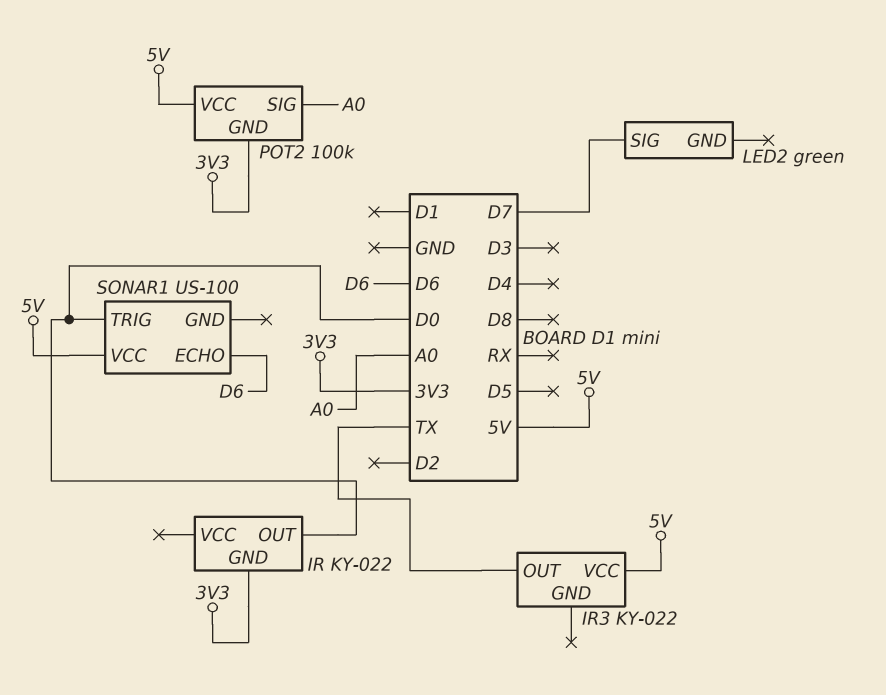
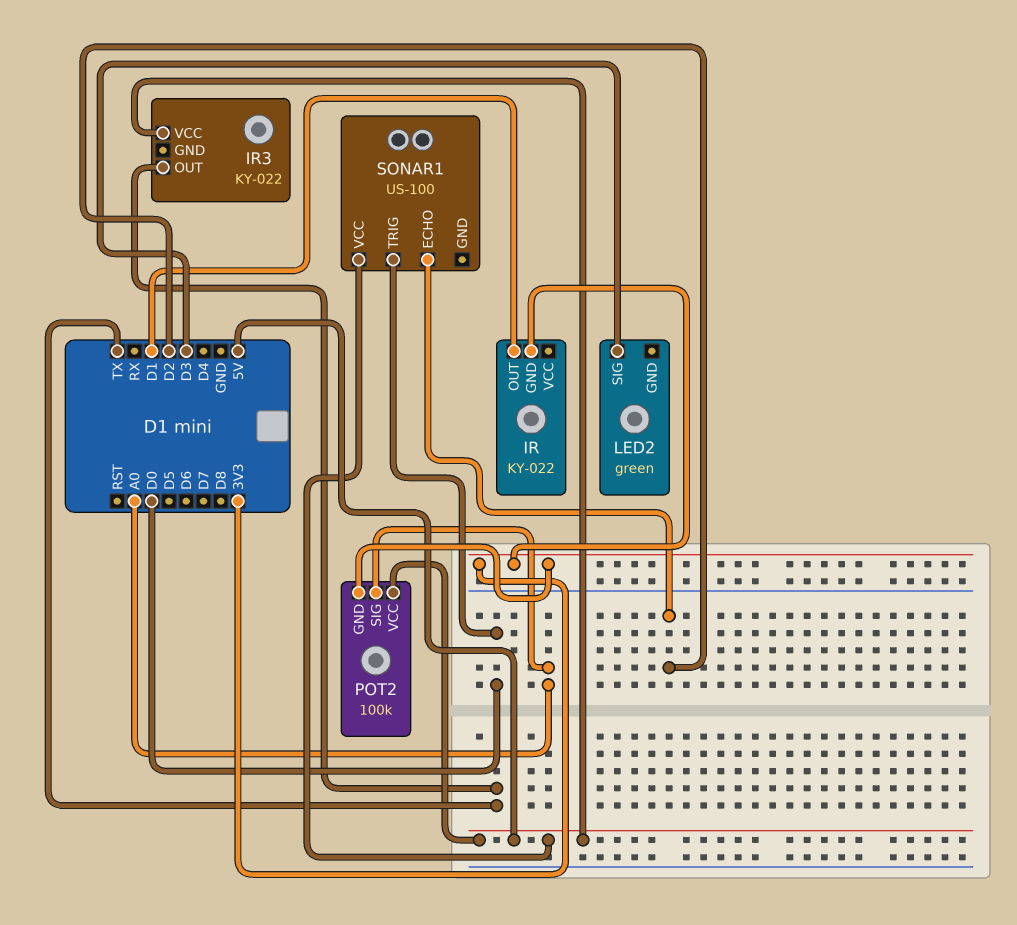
IR pin OUT: D0 -> D1
LED2 pin SIG: D7 -> D3
SONAR1 pin ECHO: D6 -> D2

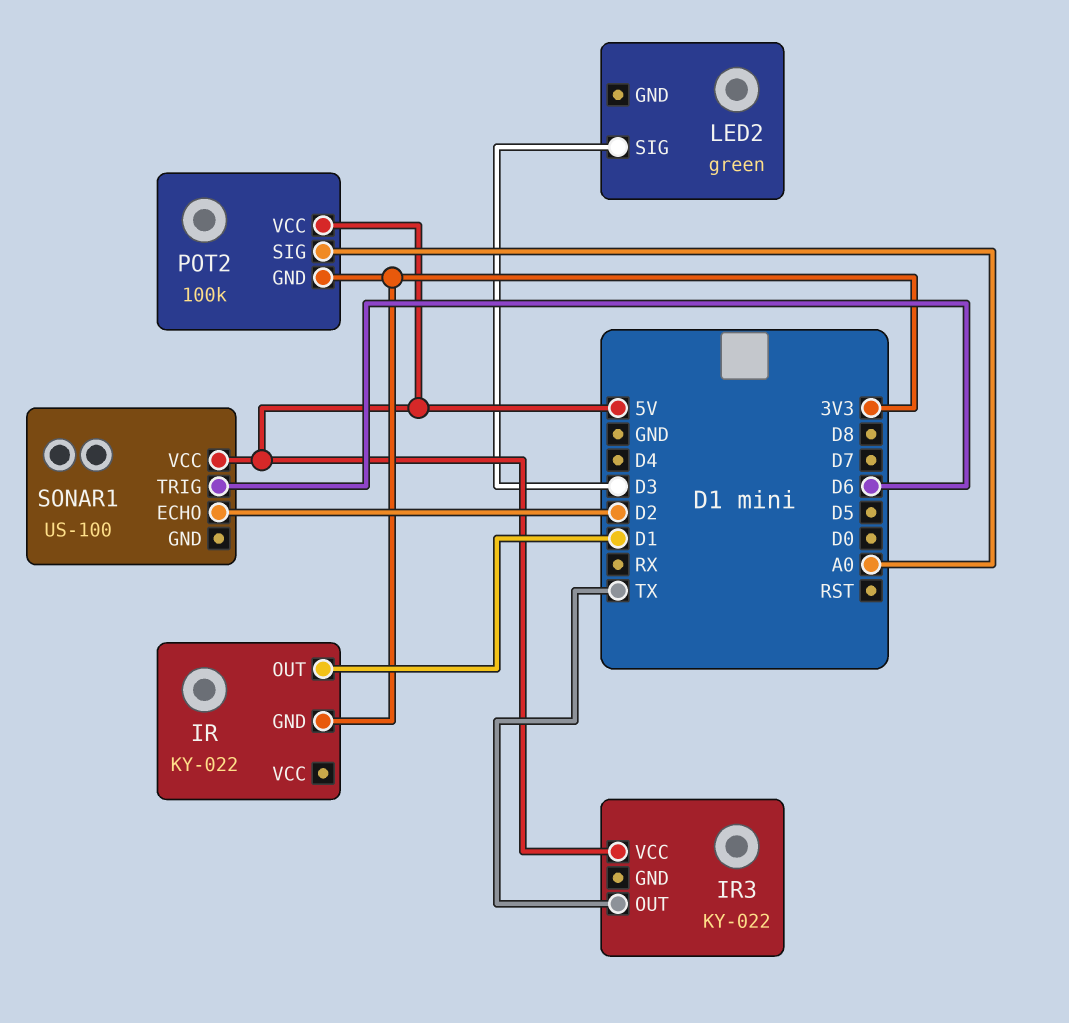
SONAR1 pin TRIG: D0 -> D6

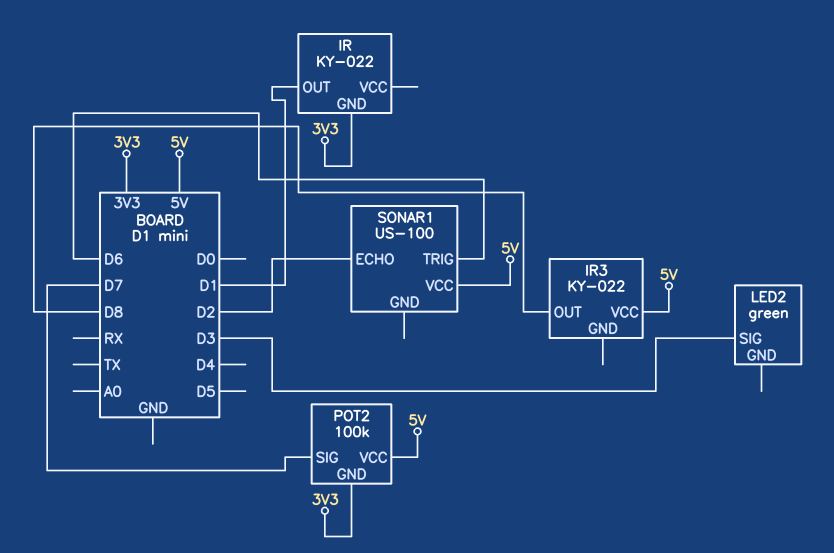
IR3 pin OUT: TX -> D8
POT2 pin SIG: A0 -> D7

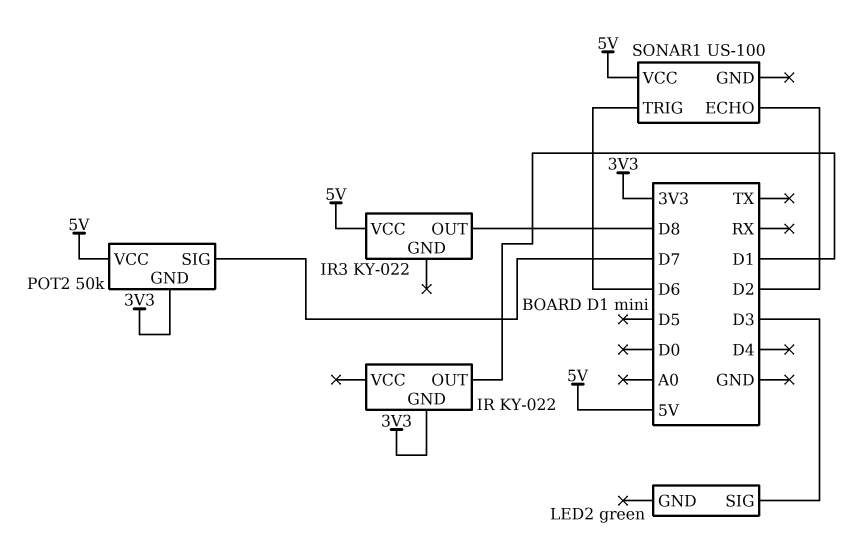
POT2: 100k -> 50k

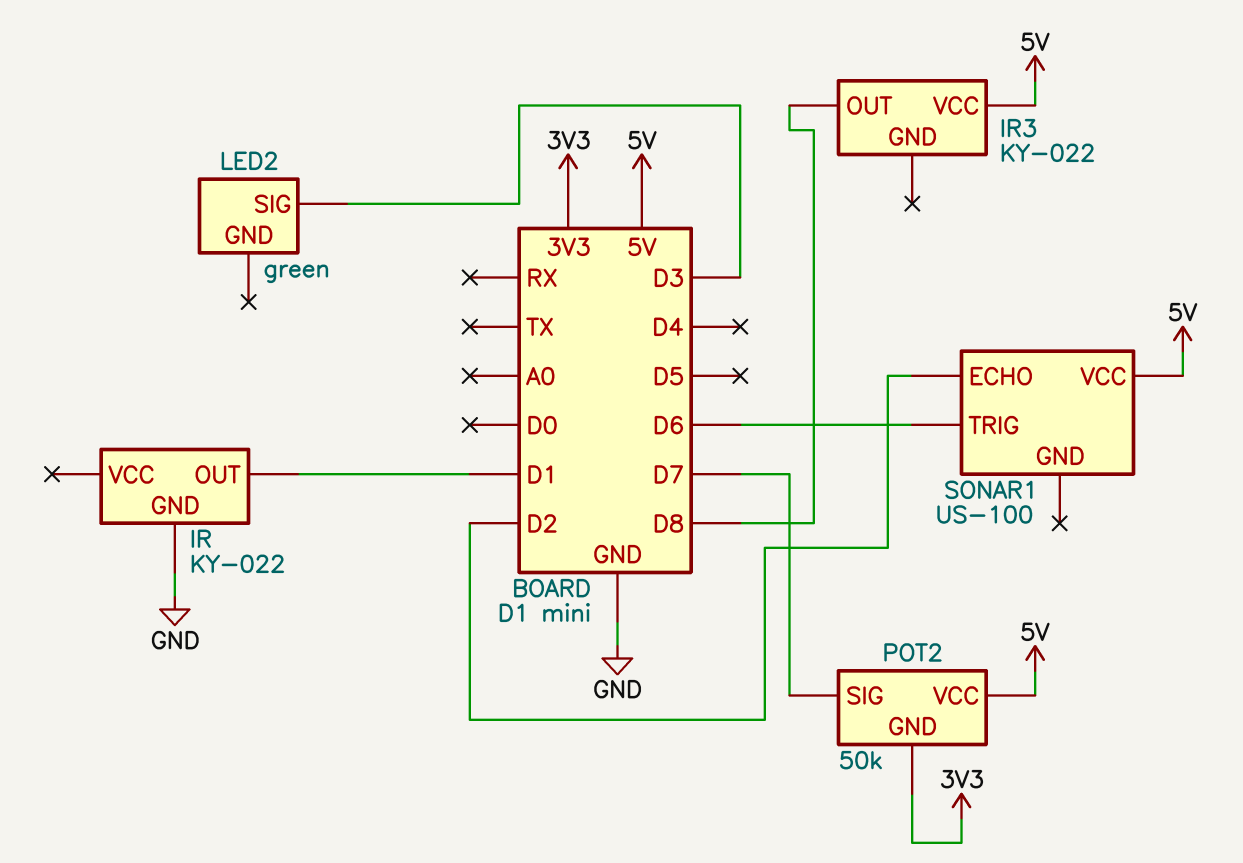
IR pin GND: 3V3 -> GND

